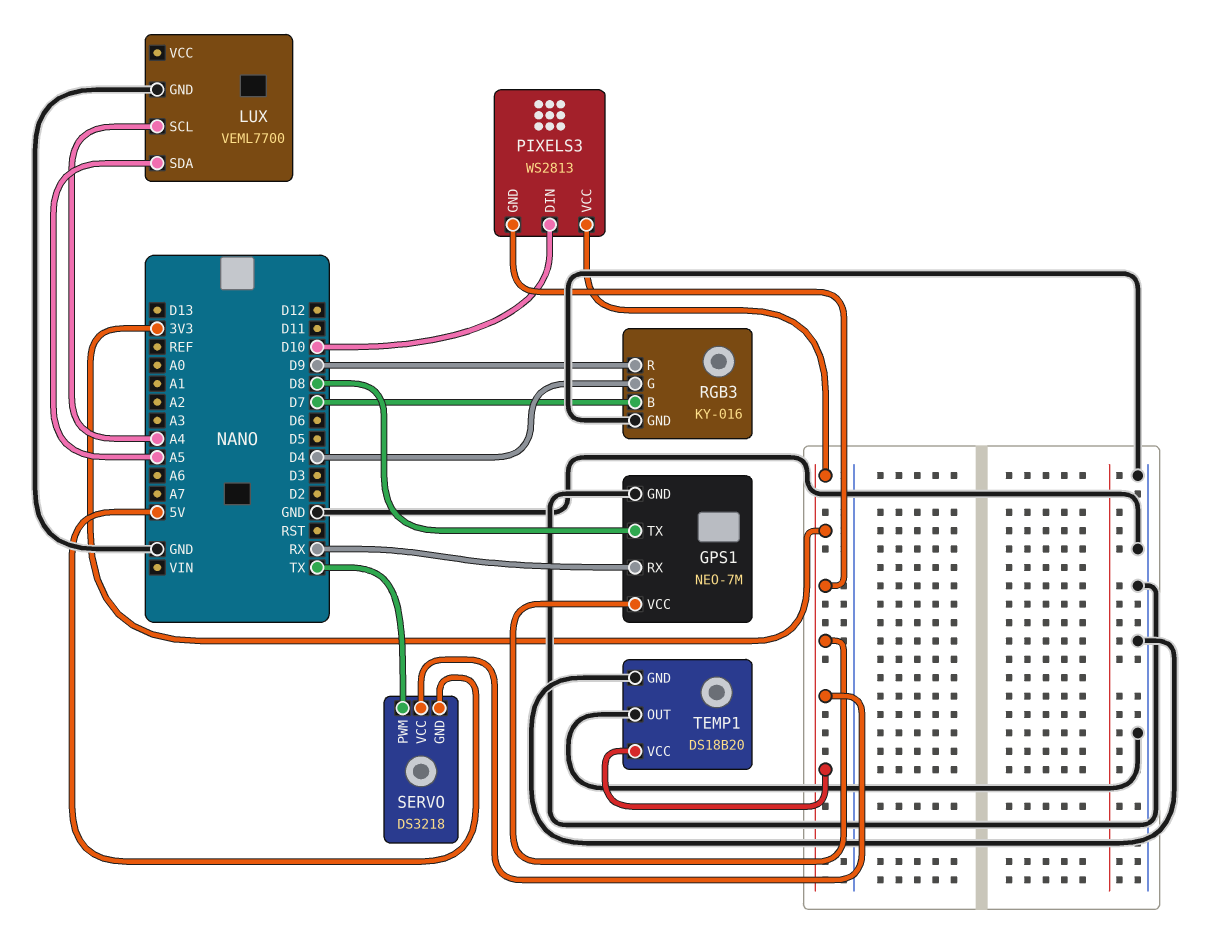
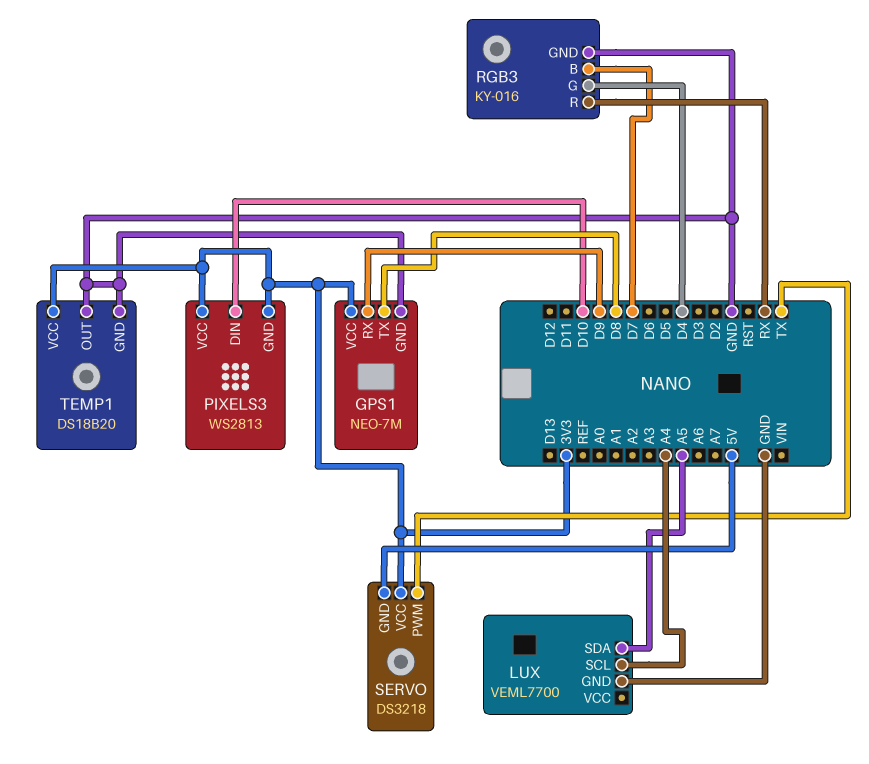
GPS1 pin RX: RX -> D9
RGB3 pin R: D9 -> RX

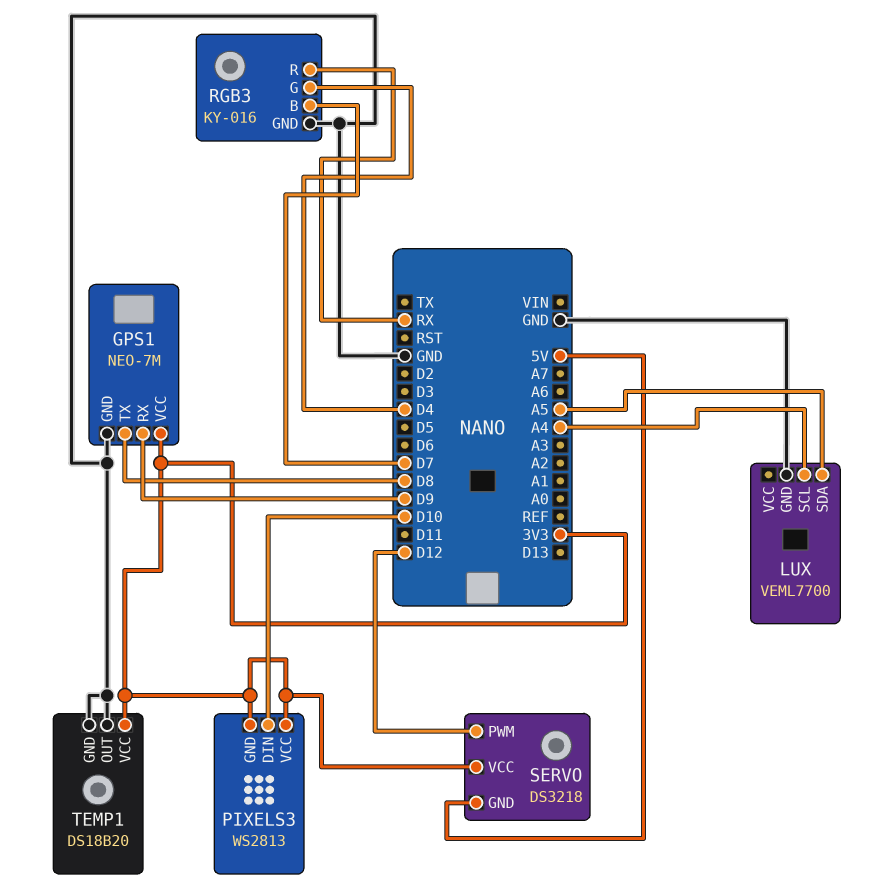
SERVO pin PWM: TX -> D12

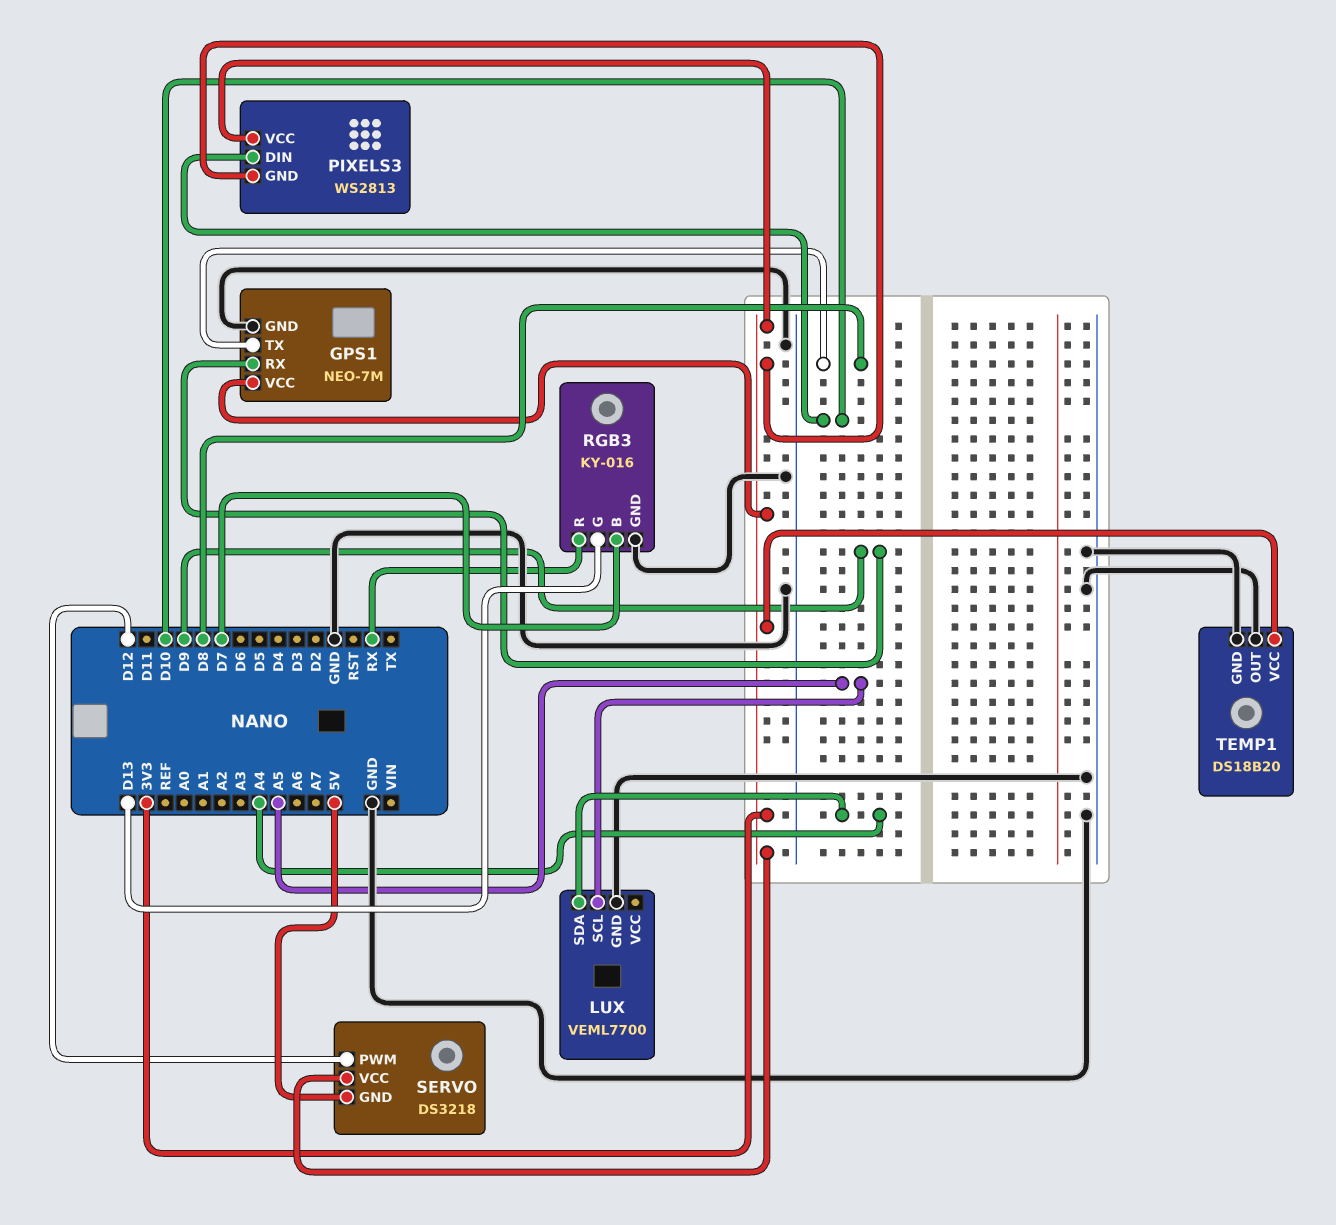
LUX pin SCL: A4 -> A5
LUX pin SDA: A5 -> A4
RGB3 pin G: D4 -> D13

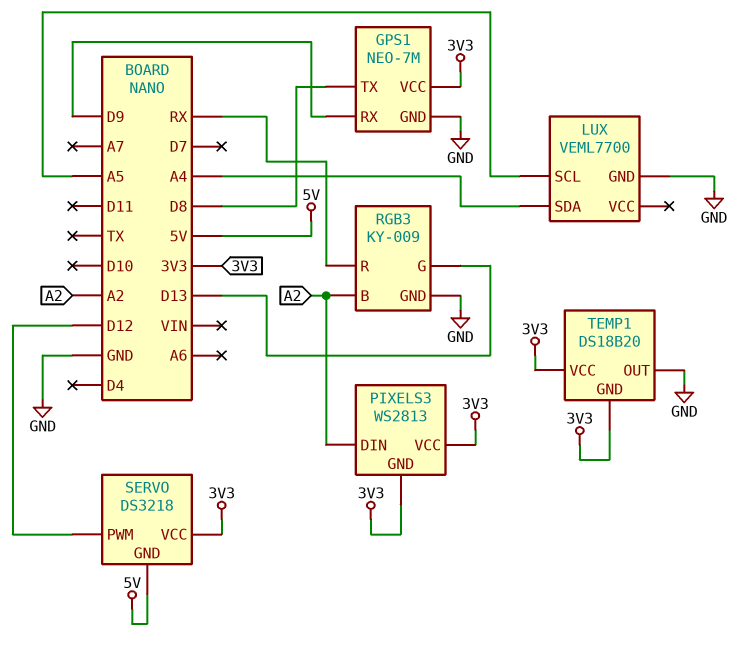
PIXELS3 pin DIN: D10 -> A2
RGB3: KY-016 -> KY-009
RGB3 pin B: D7 -> A2
TEMP1 pin GND: GND -> 3V3

